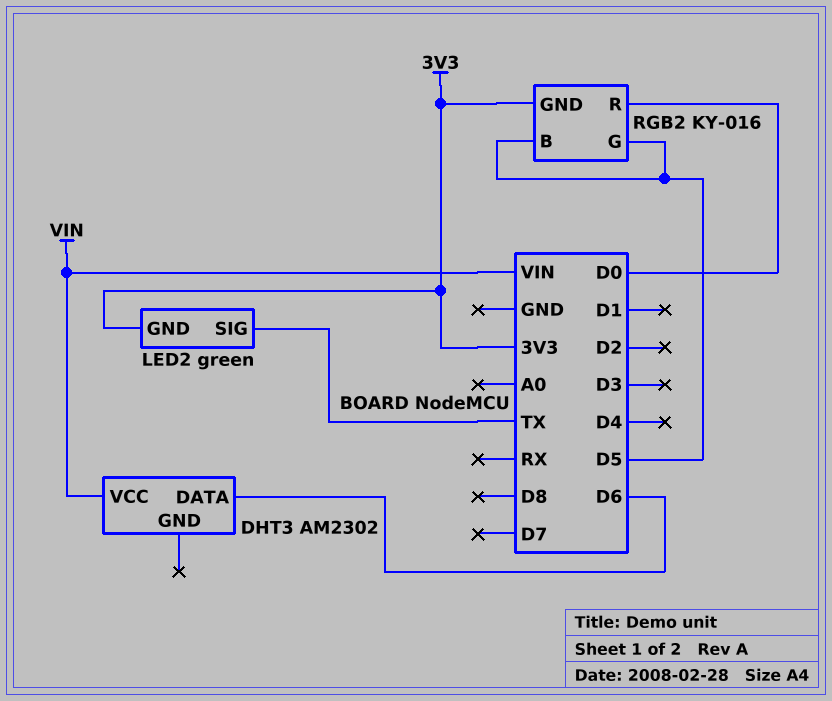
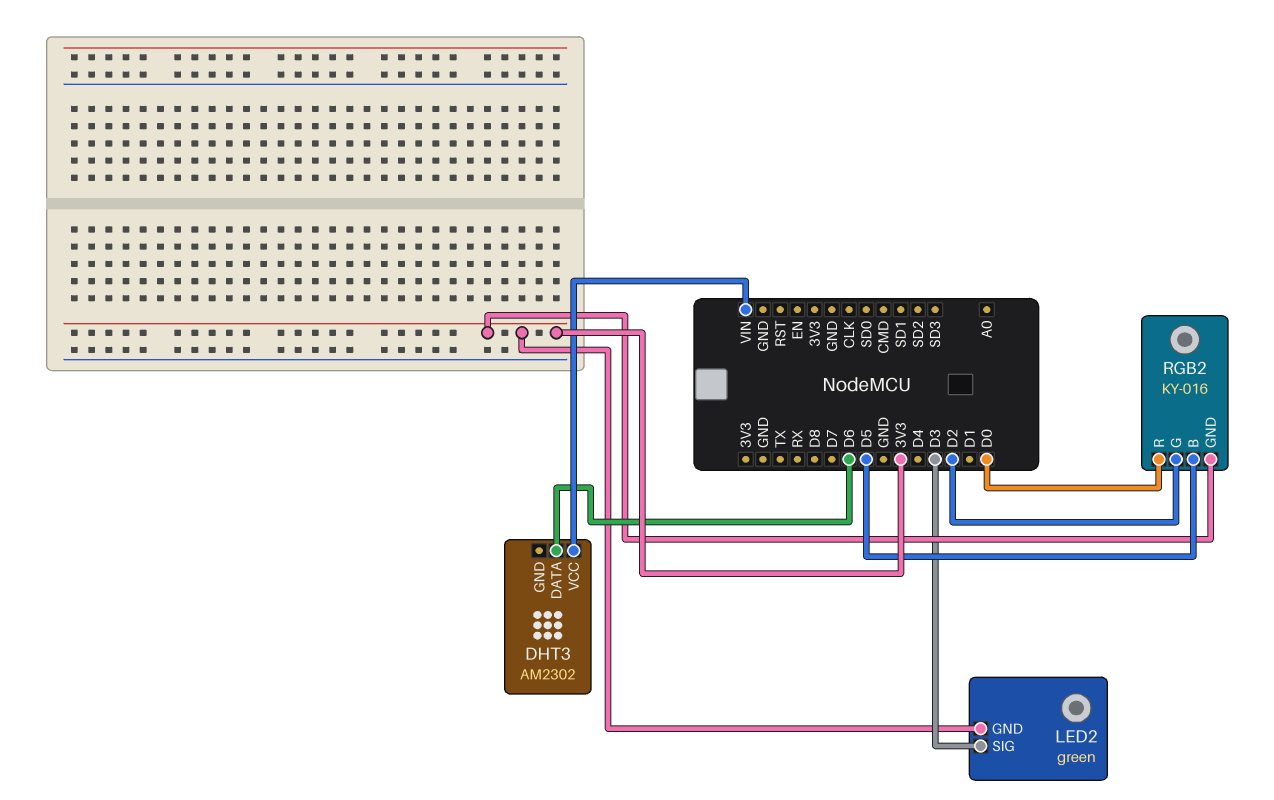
LED2 pin SIG: TX -> D3
RGB2 pin G: D5 -> D2

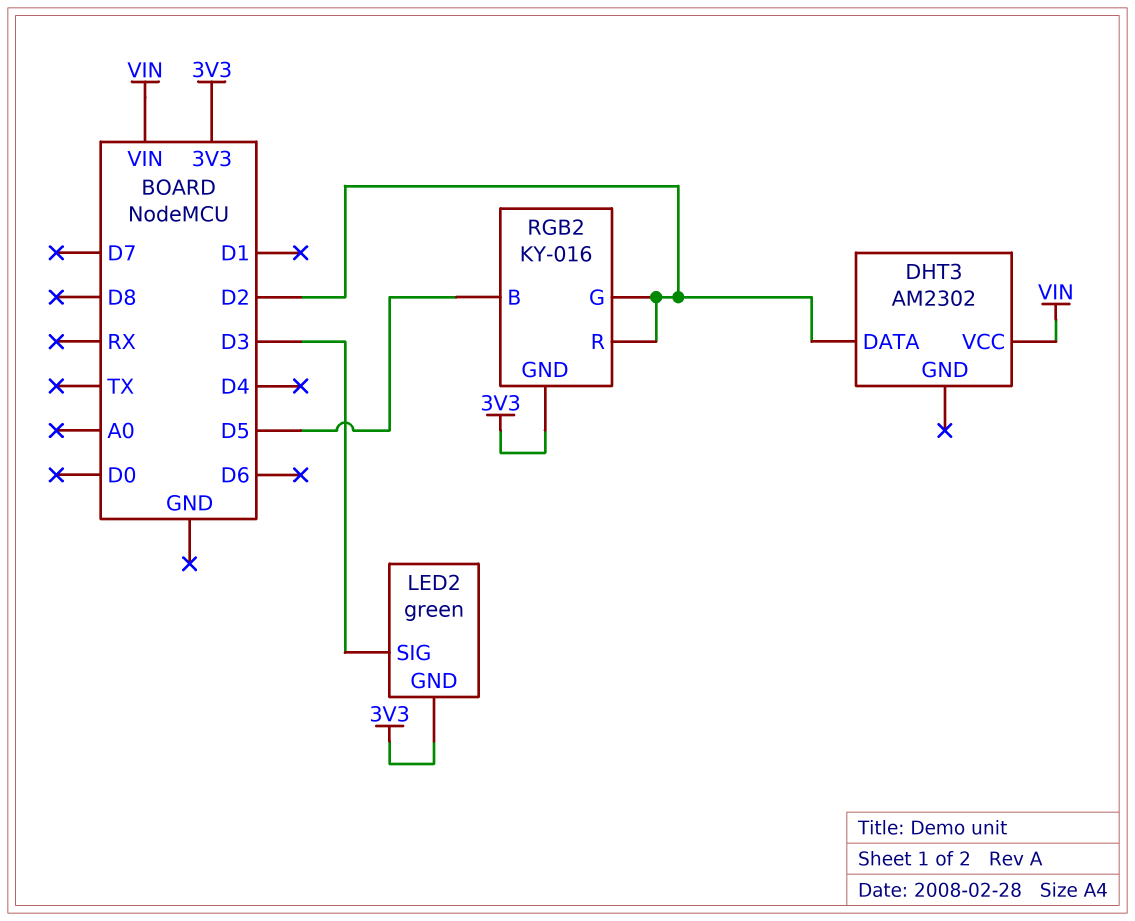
DHT3 pin DATA: D6 -> D2
RGB2 pin R: D0 -> D2

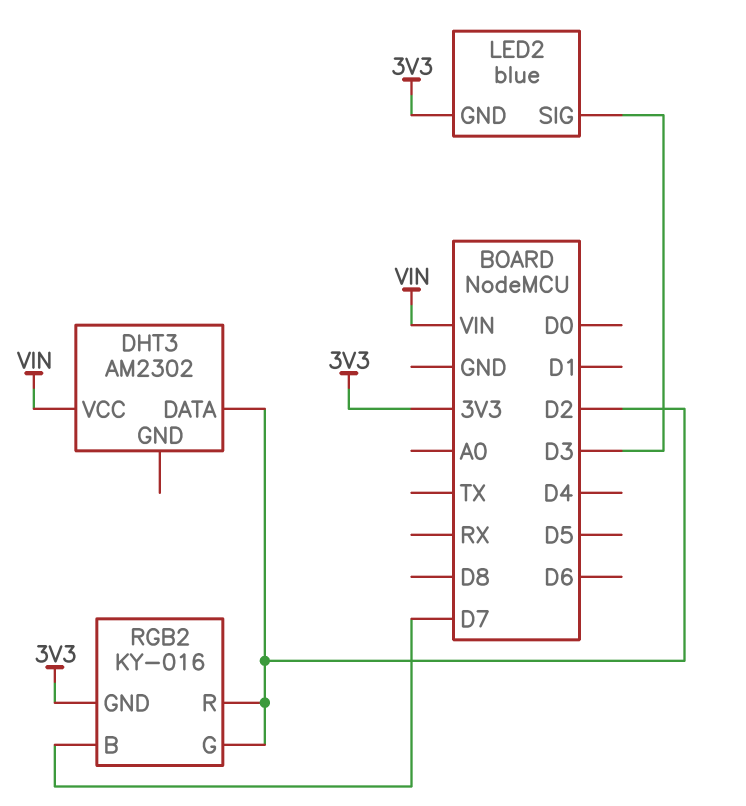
LED2: green -> blue
RGB2 pin B: D5 -> D7

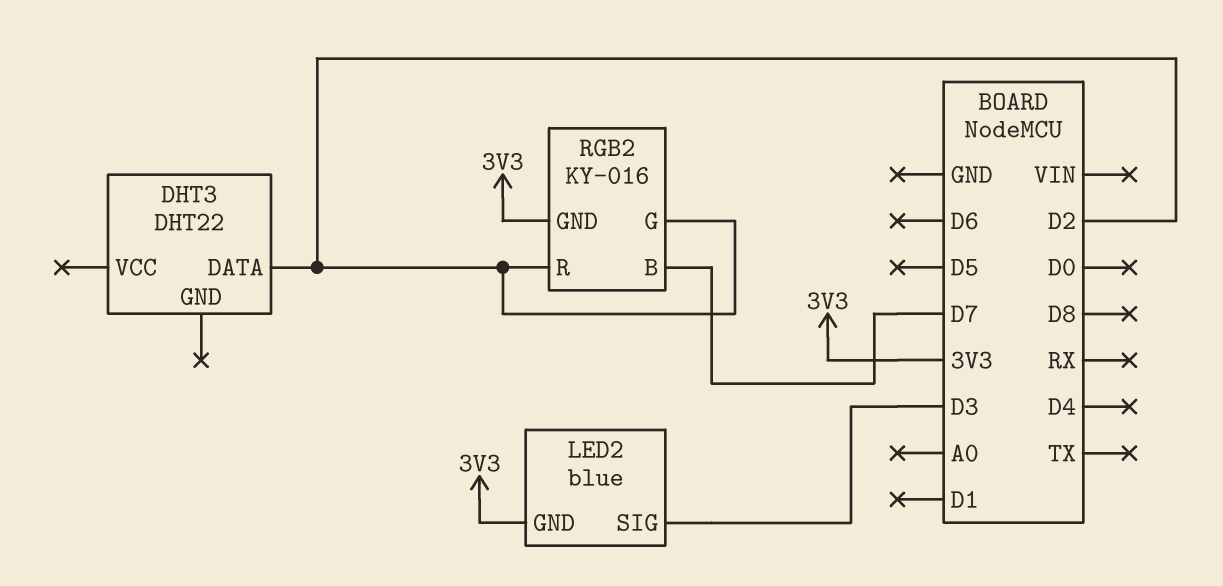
DHT3: AM2302 -> DHT22
DHT3 pin VCC: VIN -> none

